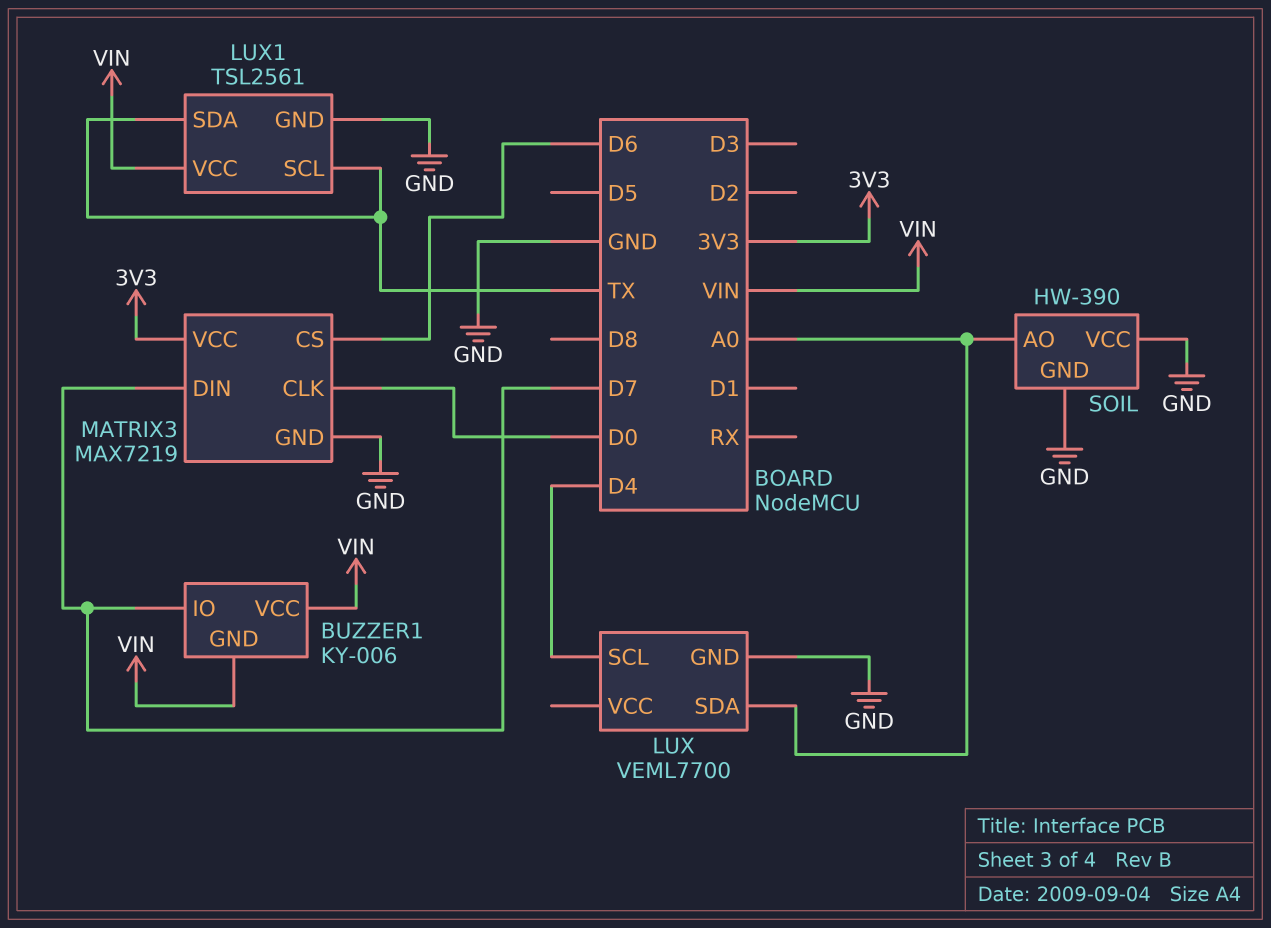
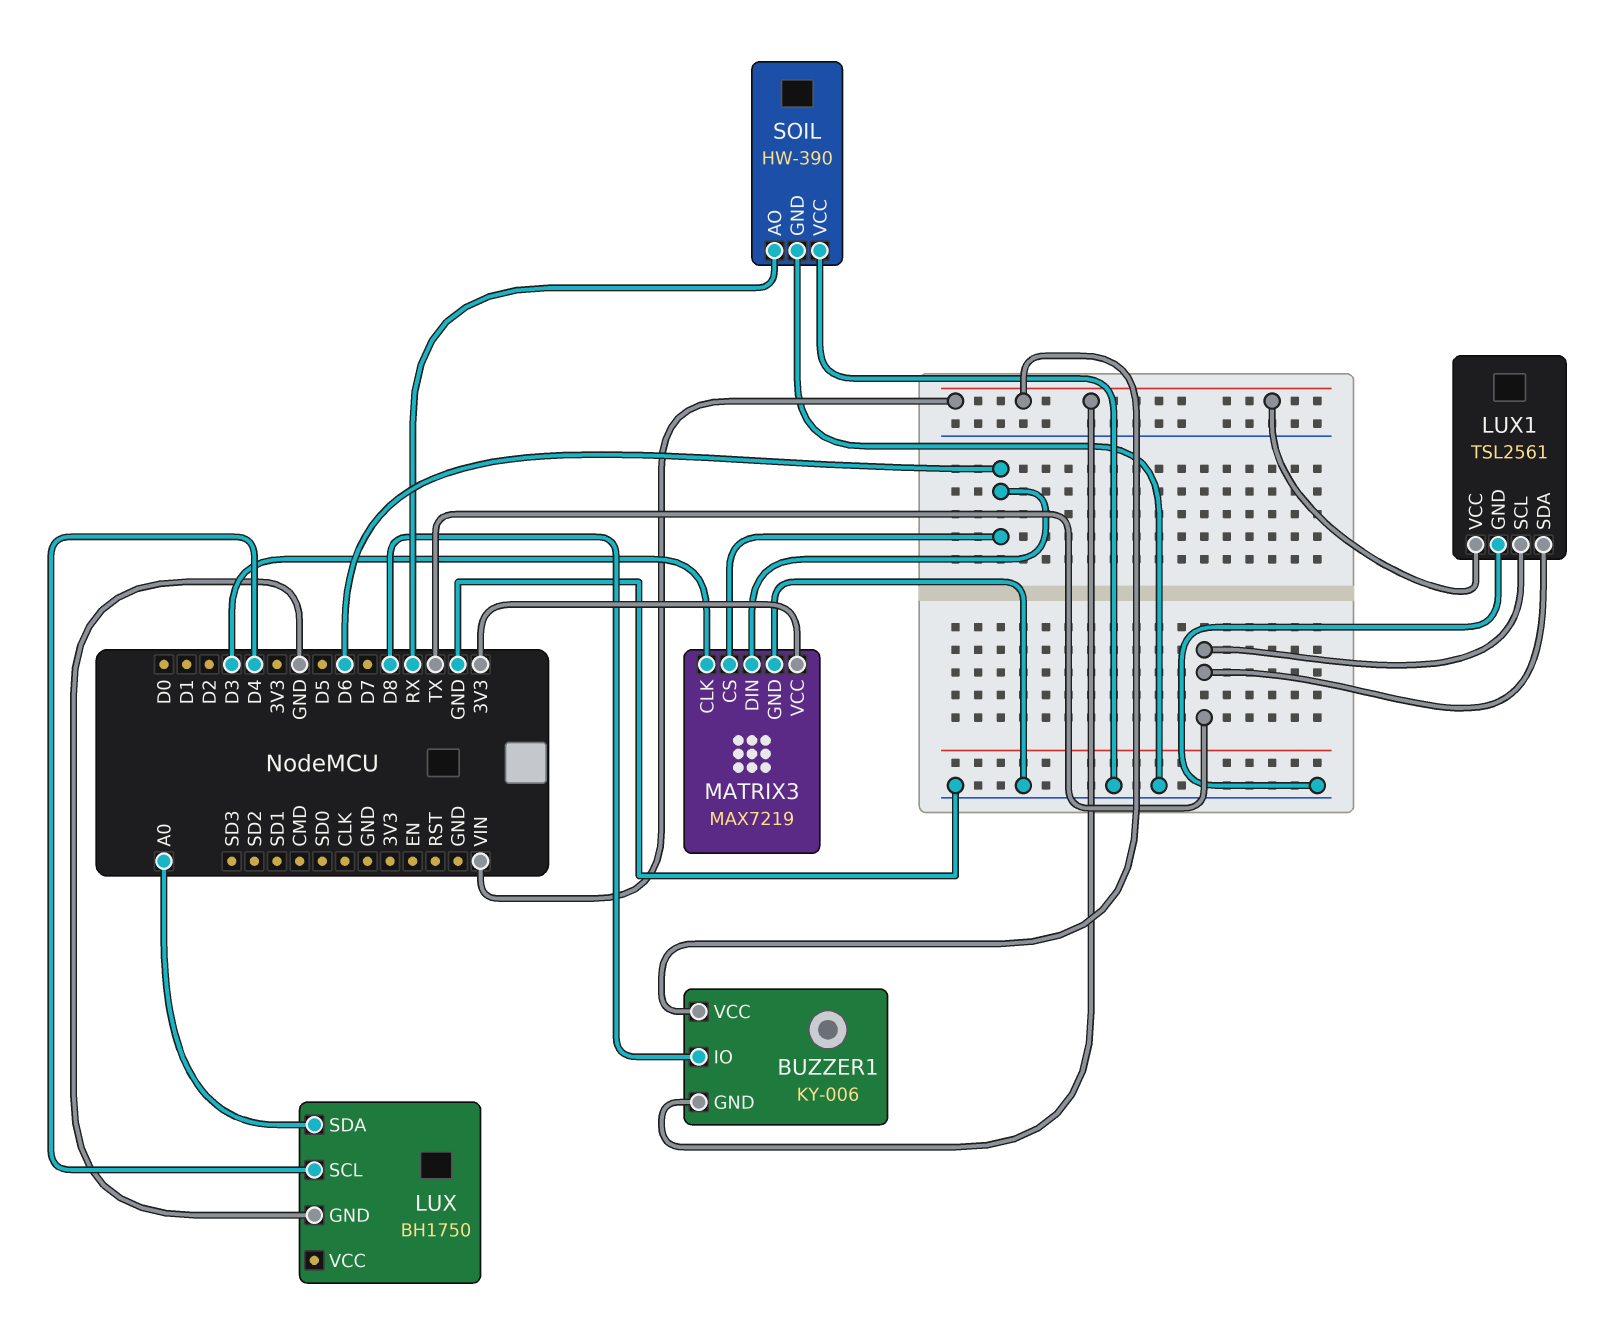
BUZZER1 pin IO: D7 -> D8
LUX: VEML7700 -> BH1750
MATRIX3 pin CLK: D0 -> D3
MATRIX3 pin DIN: D7 -> D6
SOIL pin AO: A0 -> RX

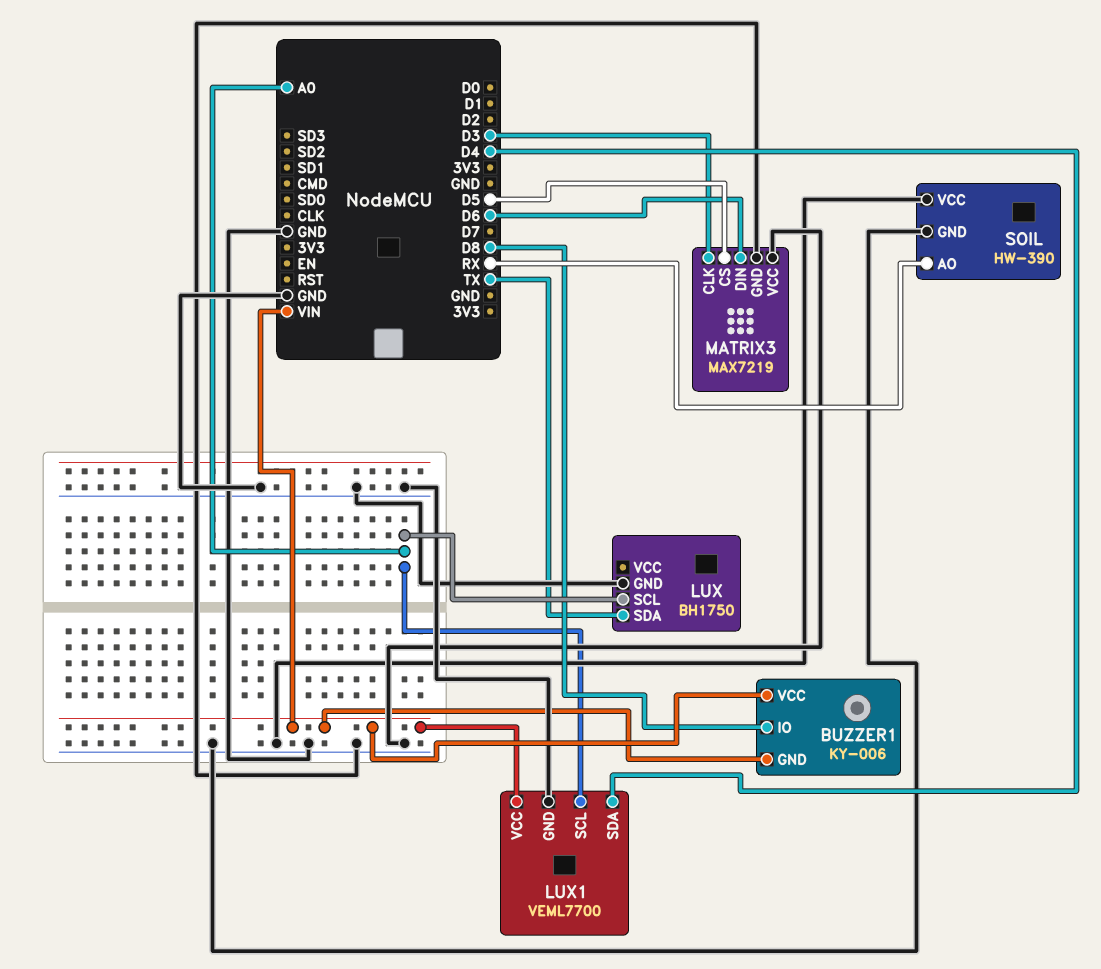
LUX pin SCL: D4 -> A0
LUX pin SDA: A0 -> TX
LUX1: TSL2561 -> VEML7700
LUX1 pin SCL: TX -> A0
LUX1 pin SDA: TX -> D4
MATRIX3 pin CS: D6 -> D5
MATRIX3 pin VCC: 3V3 -> GND

